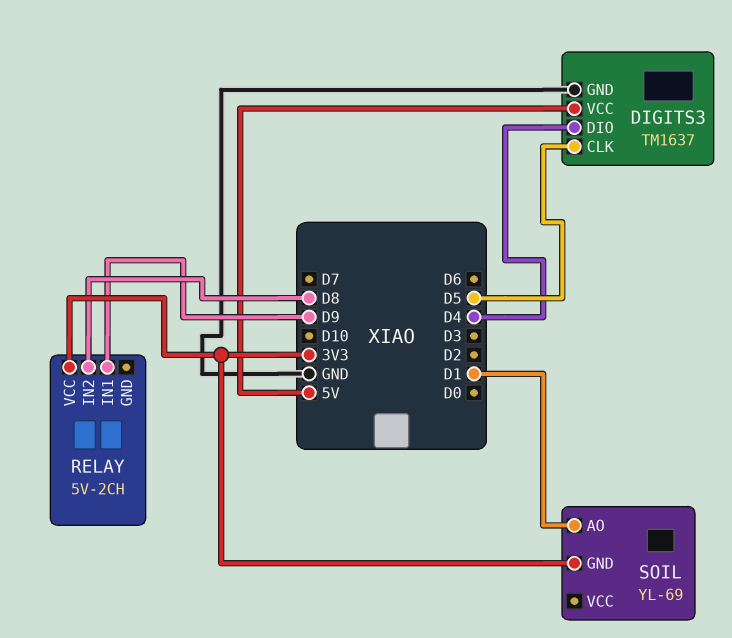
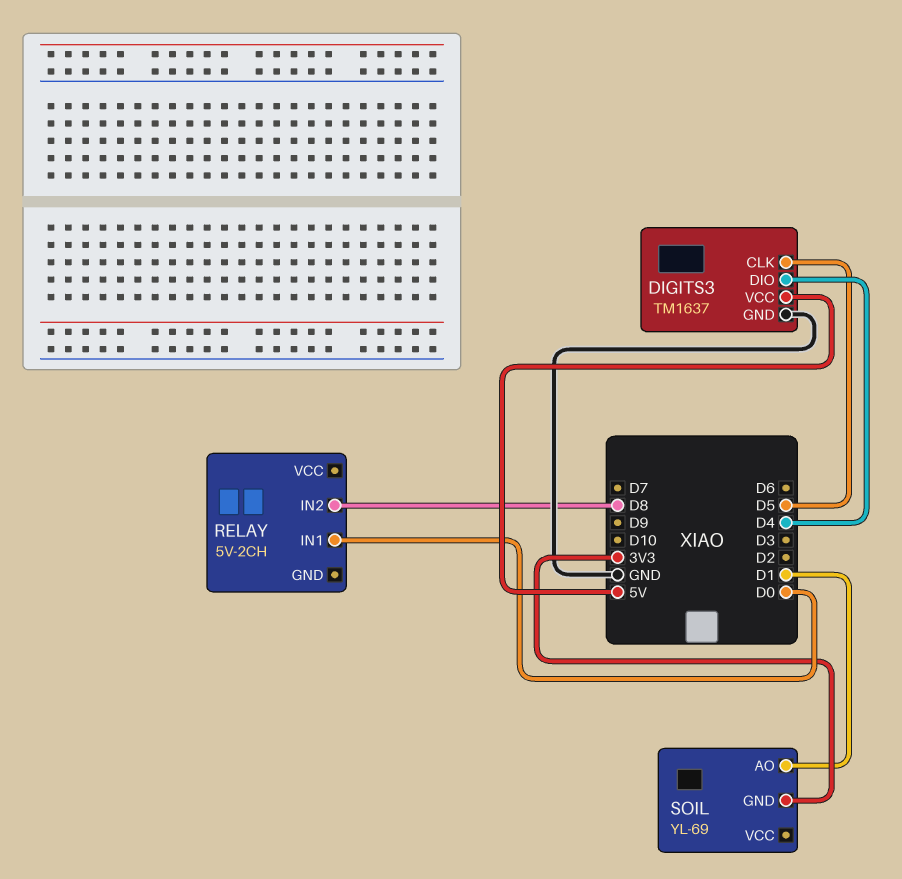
RELAY pin IN1: D9 -> D0
RELAY pin VCC: 3V3 -> none

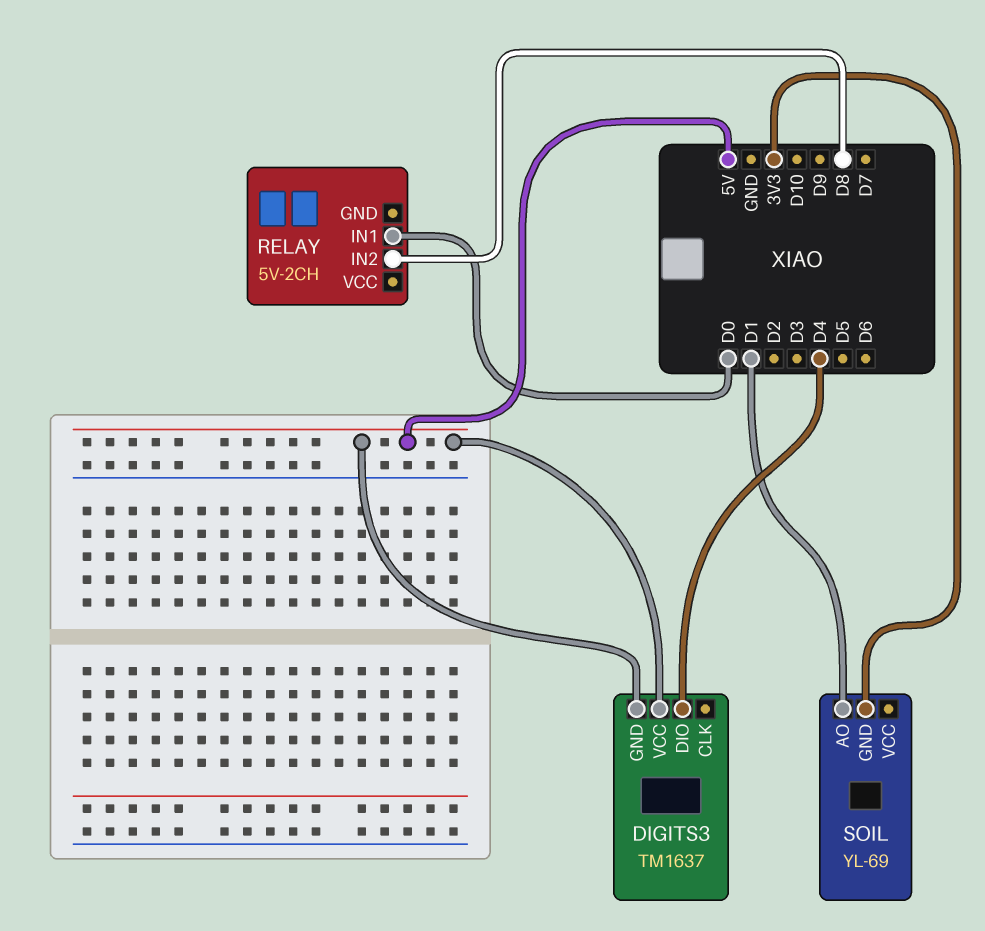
DIGITS3 pin CLK: D5 -> none
DIGITS3 pin GND: GND -> 5V

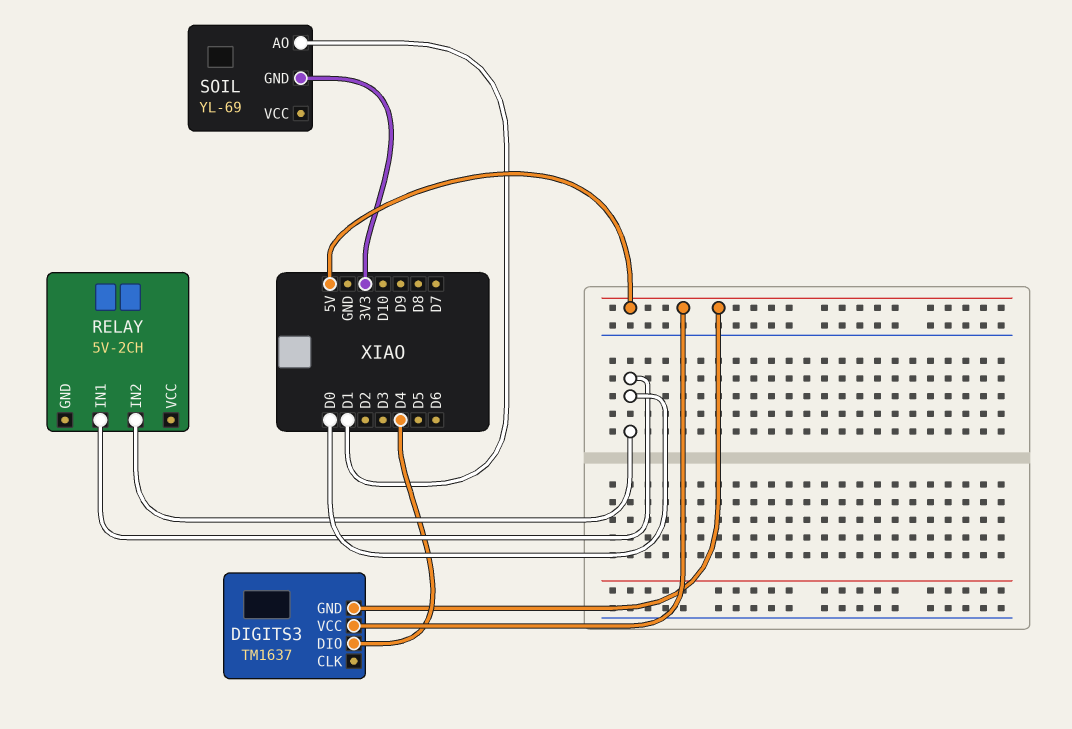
RELAY pin IN2: D8 -> D0

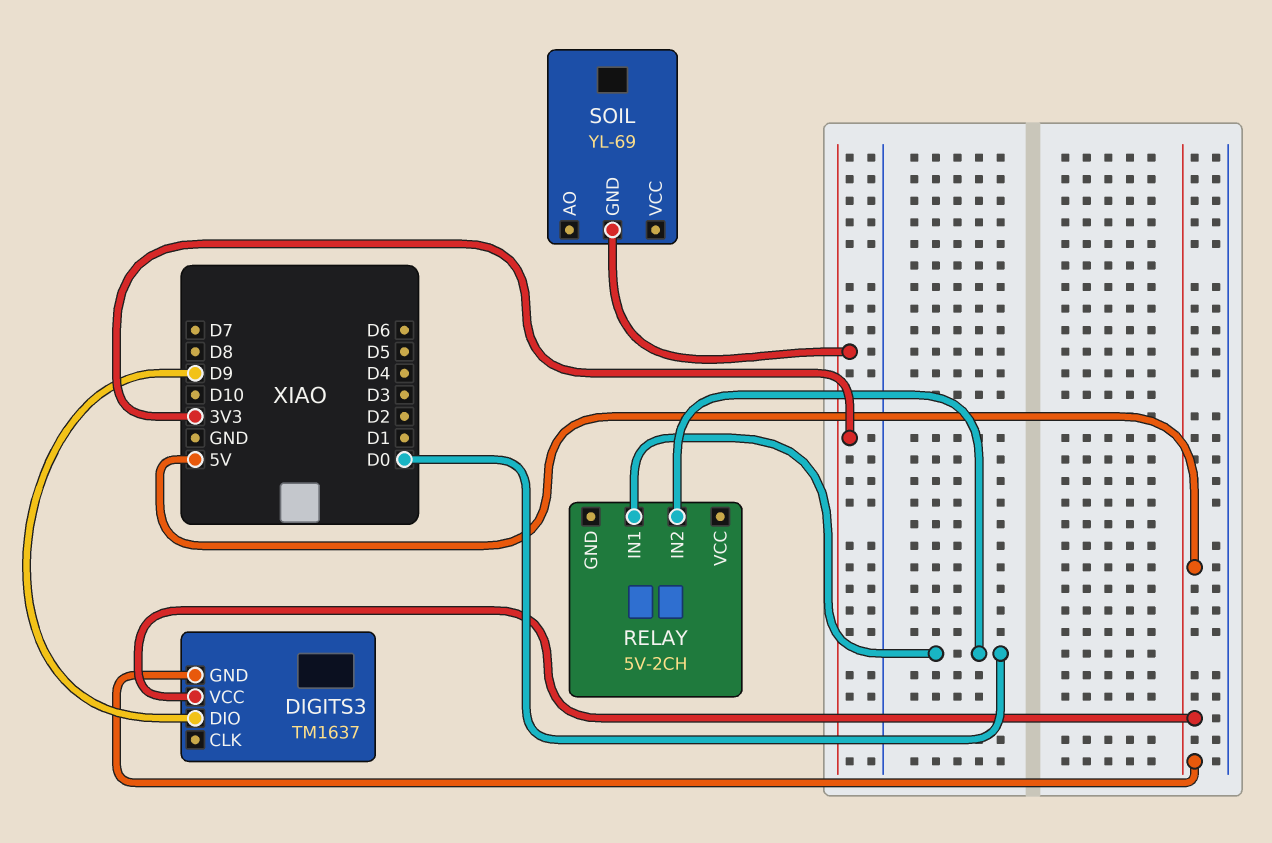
DIGITS3 pin DIO: D4 -> D9
SOIL pin AO: D1 -> none

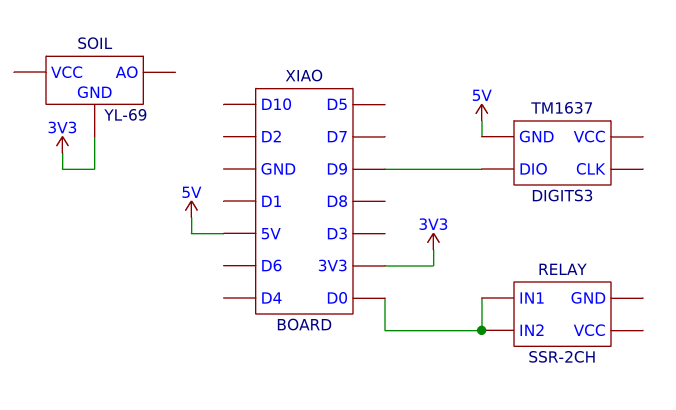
DIGITS3 pin VCC: 5V -> none
RELAY: 5V-2CH -> SSR-2CH

